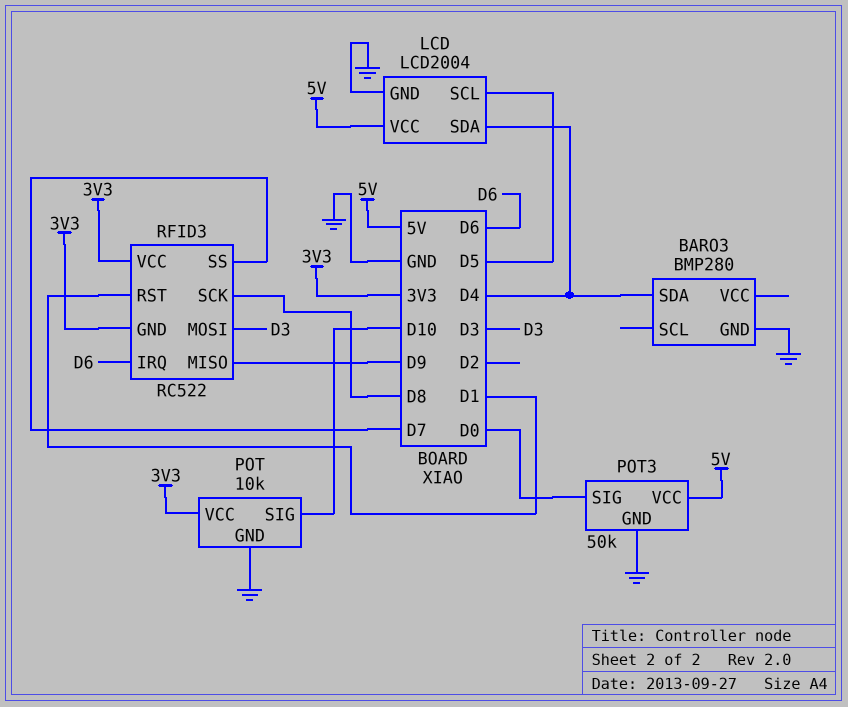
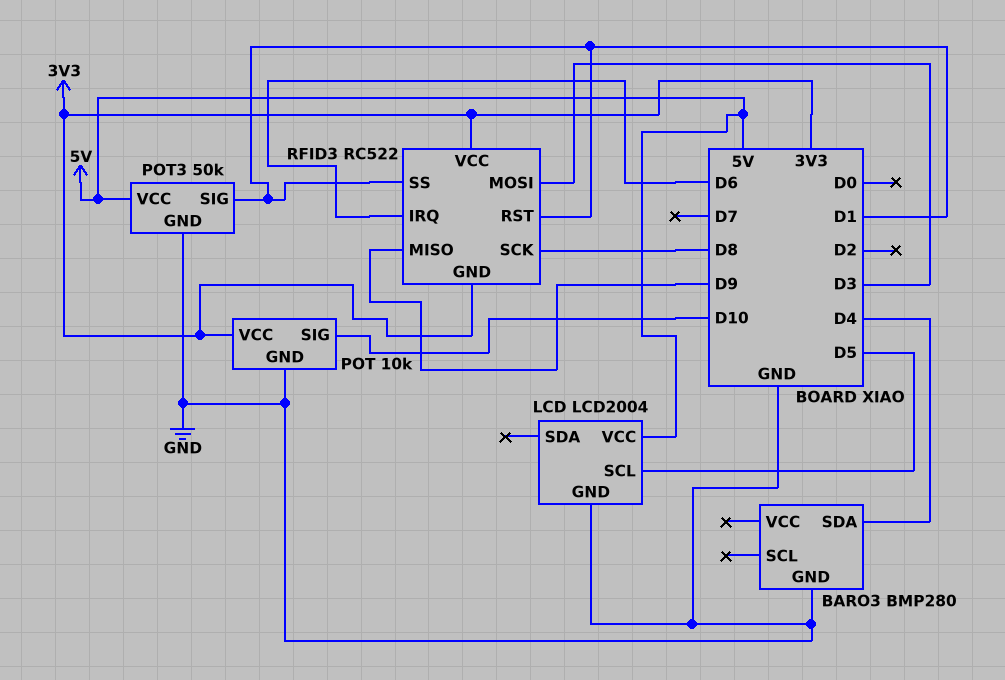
LCD pin SDA: D4 -> none
POT3 pin SIG: D0 -> D1
RFID3 pin SS: D7 -> D1

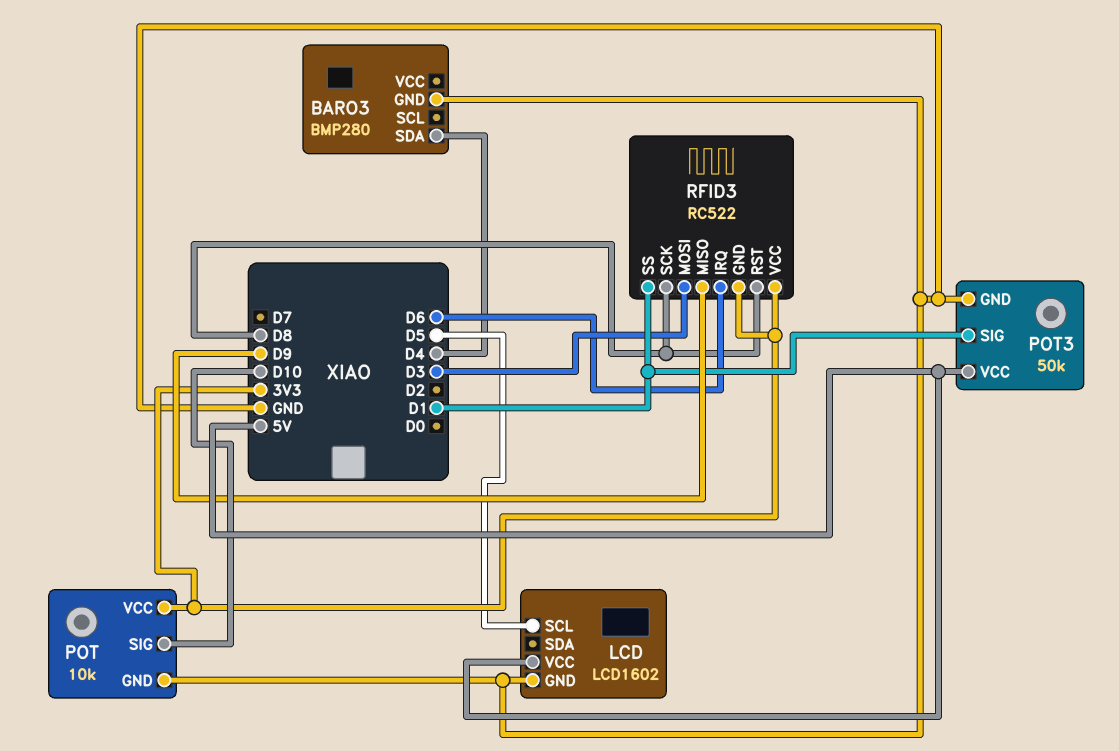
LCD: LCD2004 -> LCD1602
RFID3 pin RST: D1 -> D8

